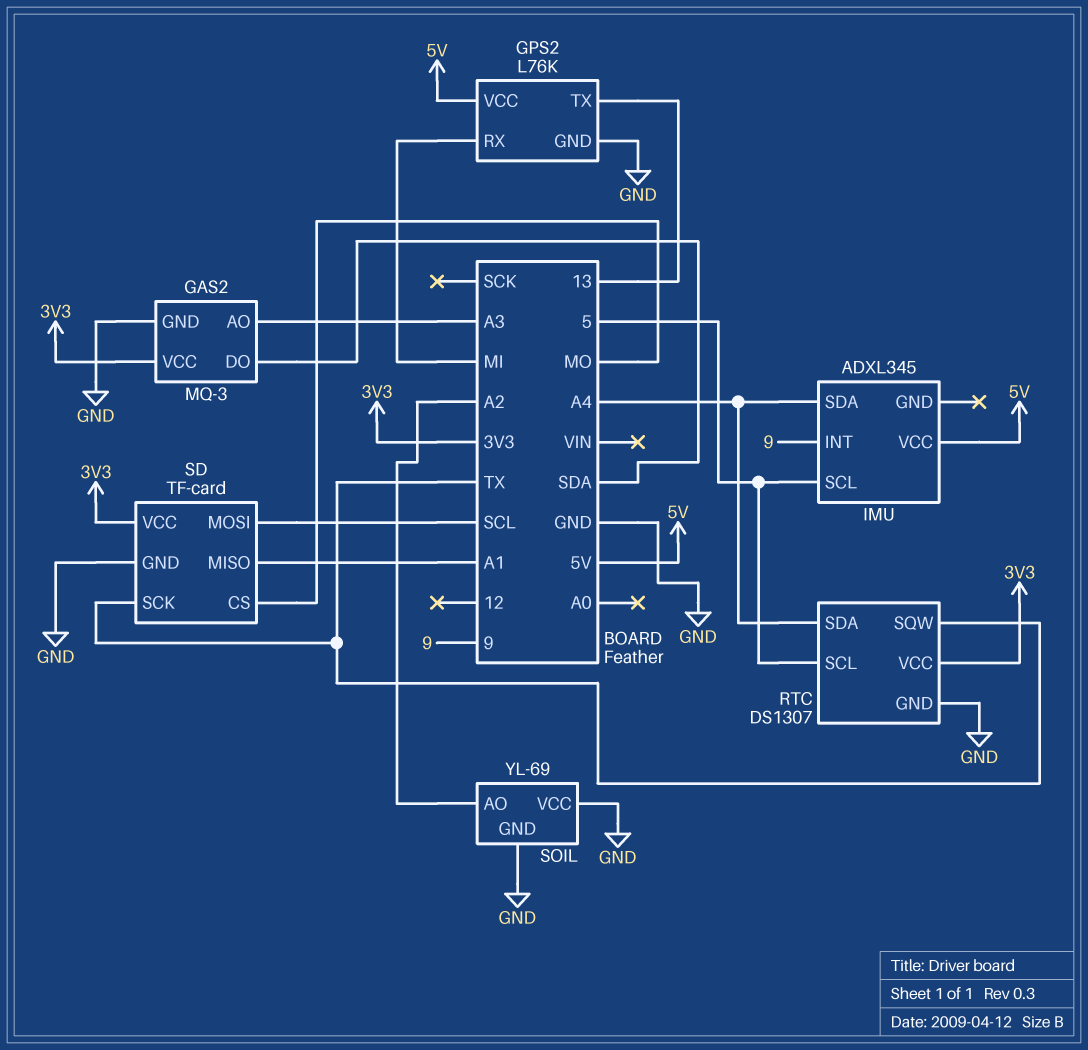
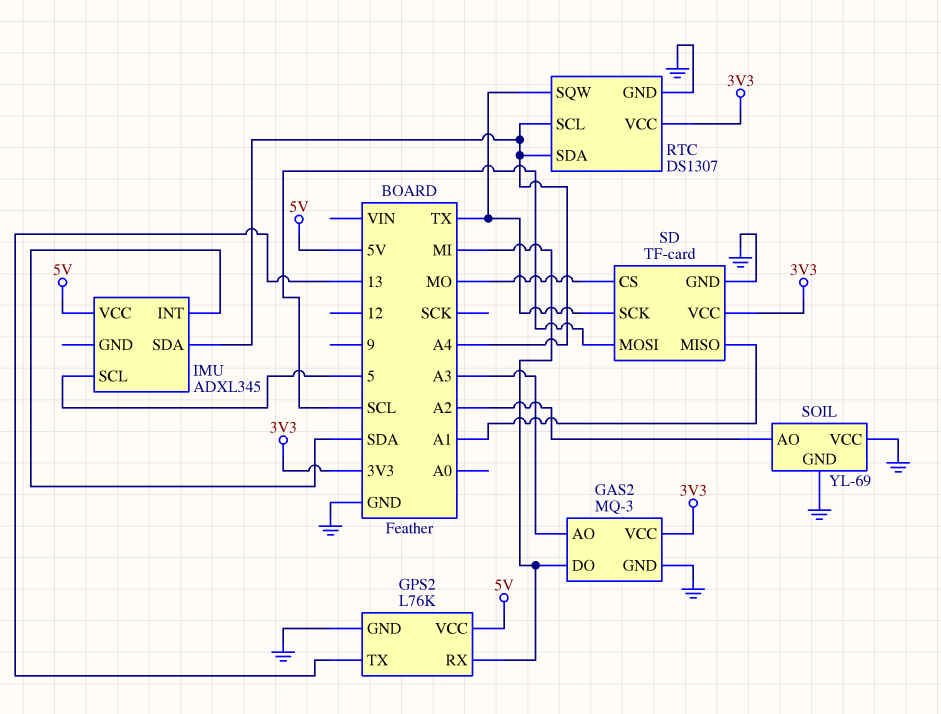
GAS2 pin DO: SDA -> MI
IMU pin INT: 9 -> SDA
RTC pin SCL: 5 -> A4

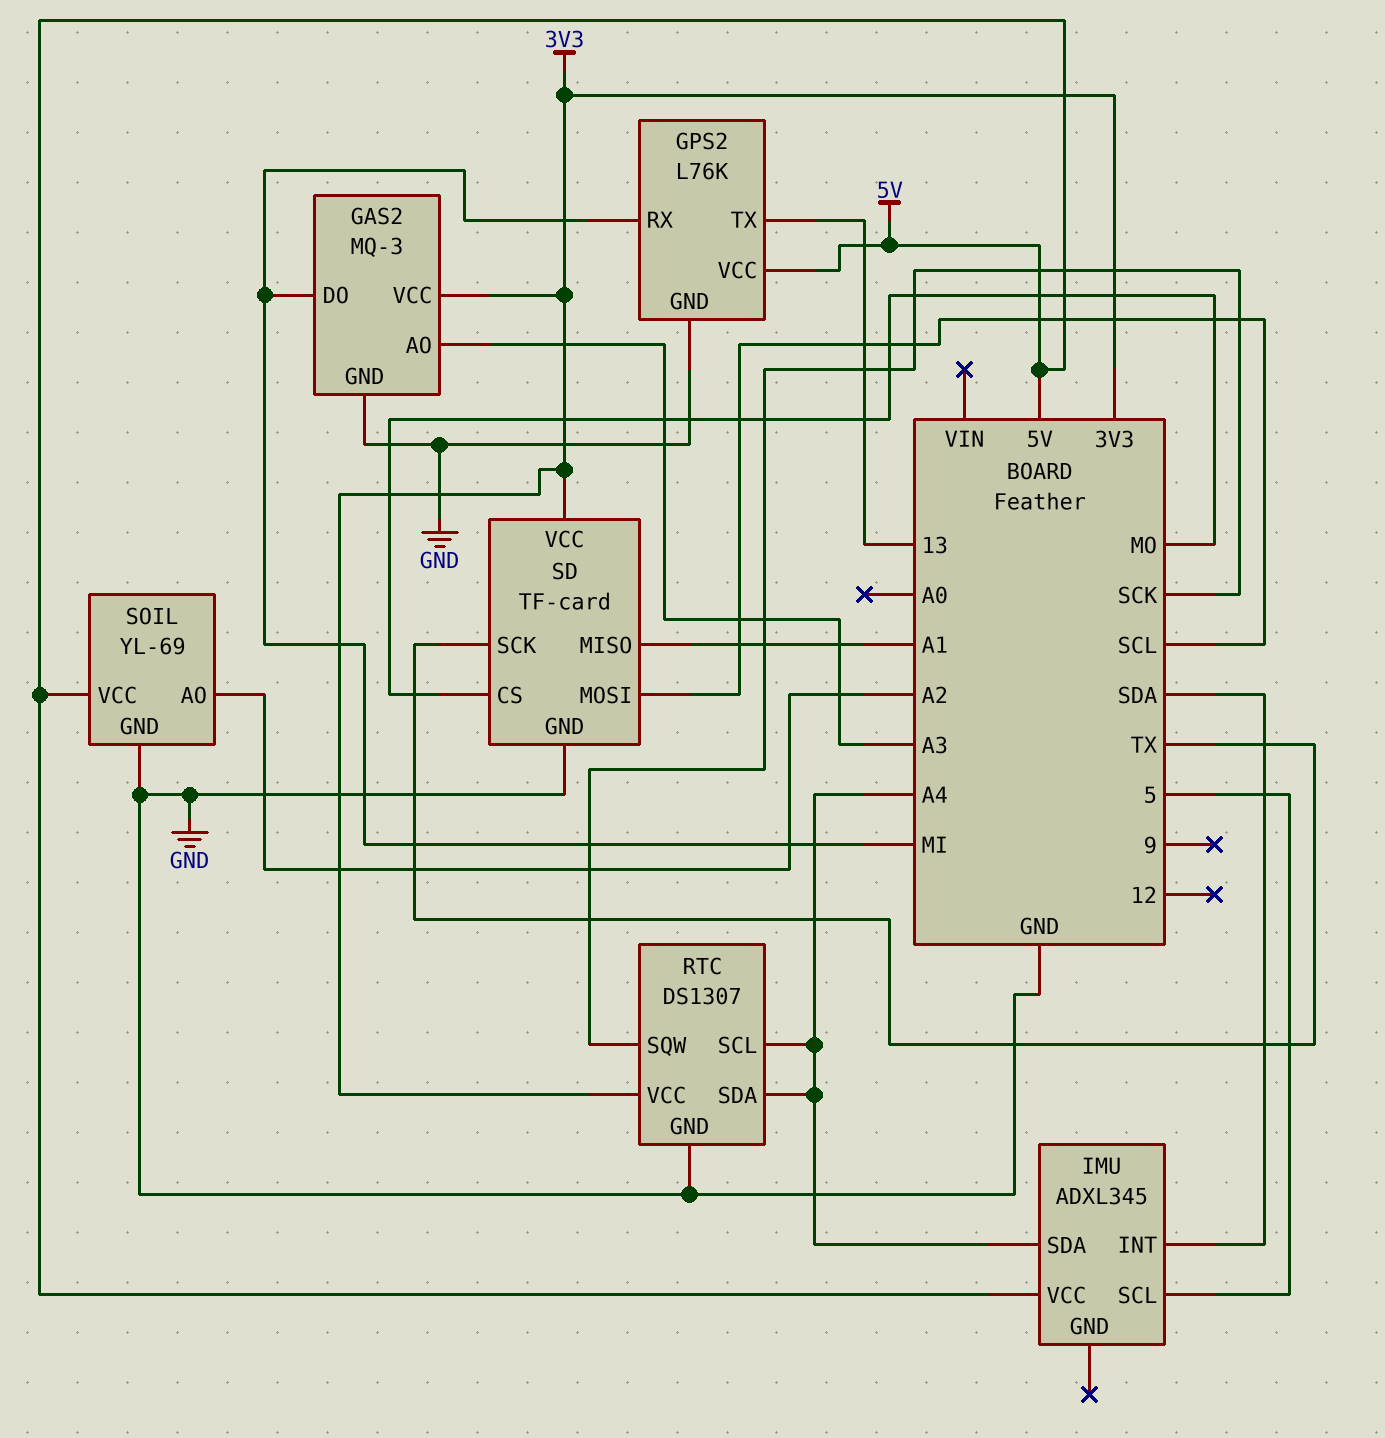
RTC pin SQW: TX -> SCK
SOIL pin VCC: GND -> 5V

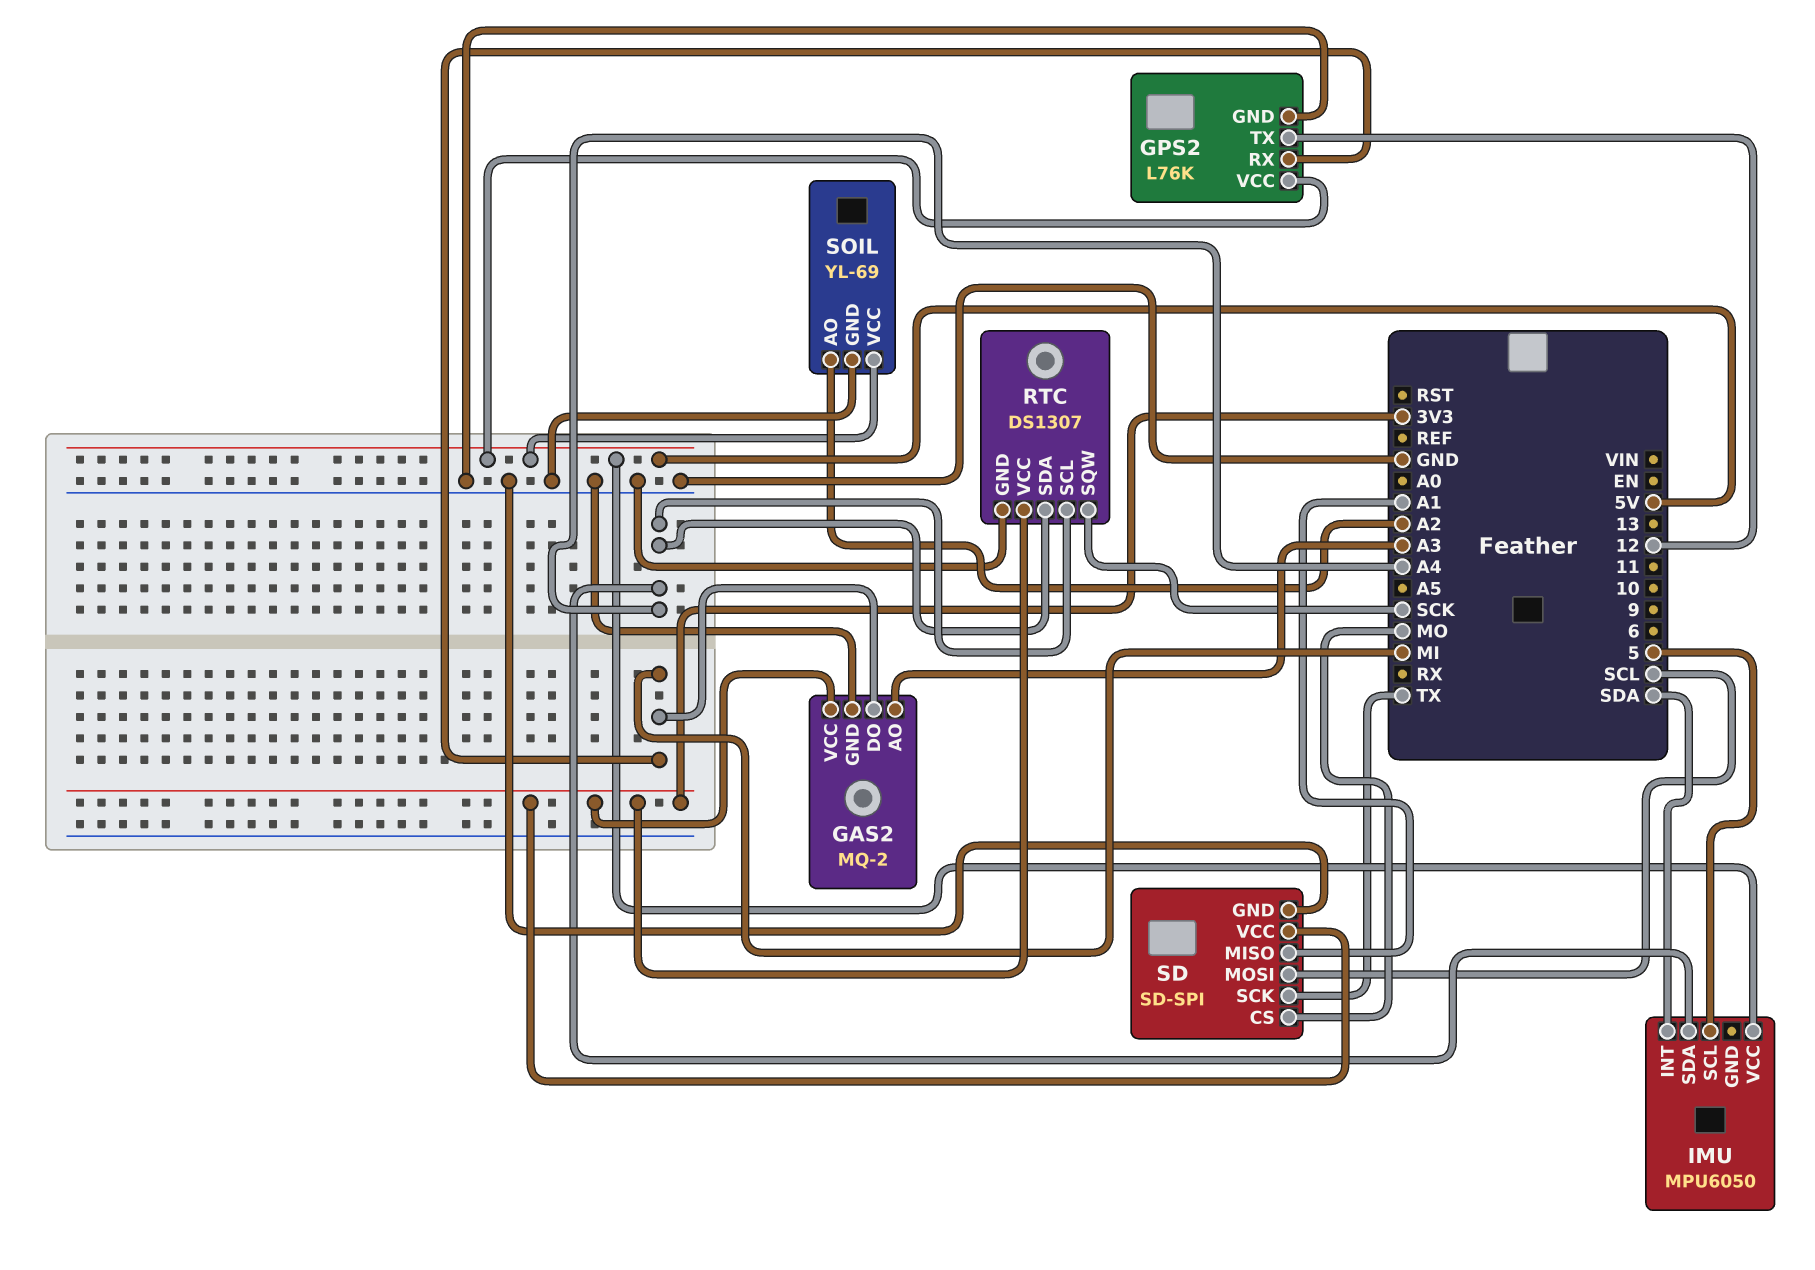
GAS2: MQ-3 -> MQ-2
GPS2 pin TX: 13 -> 12
IMU: ADXL345 -> MPU6050
SD: TF-card -> SD-SPI

